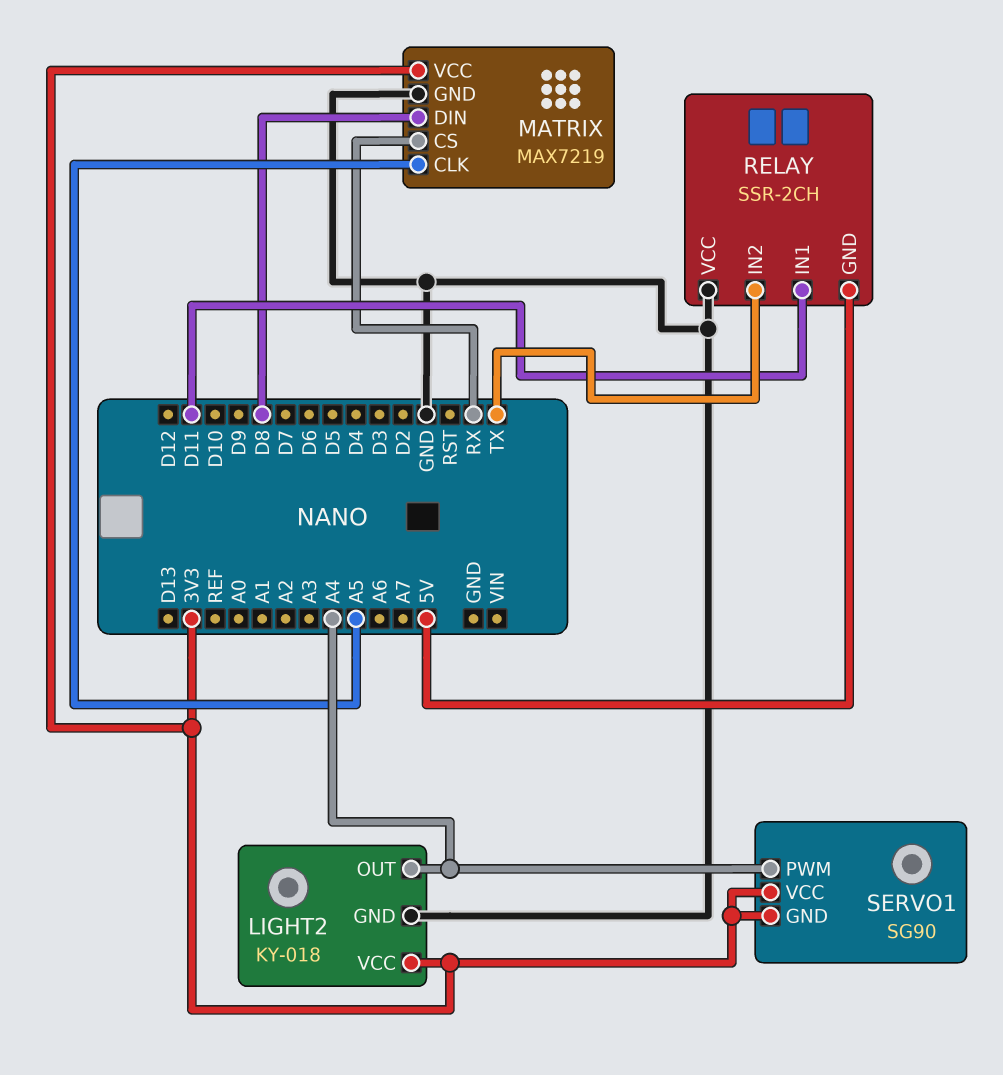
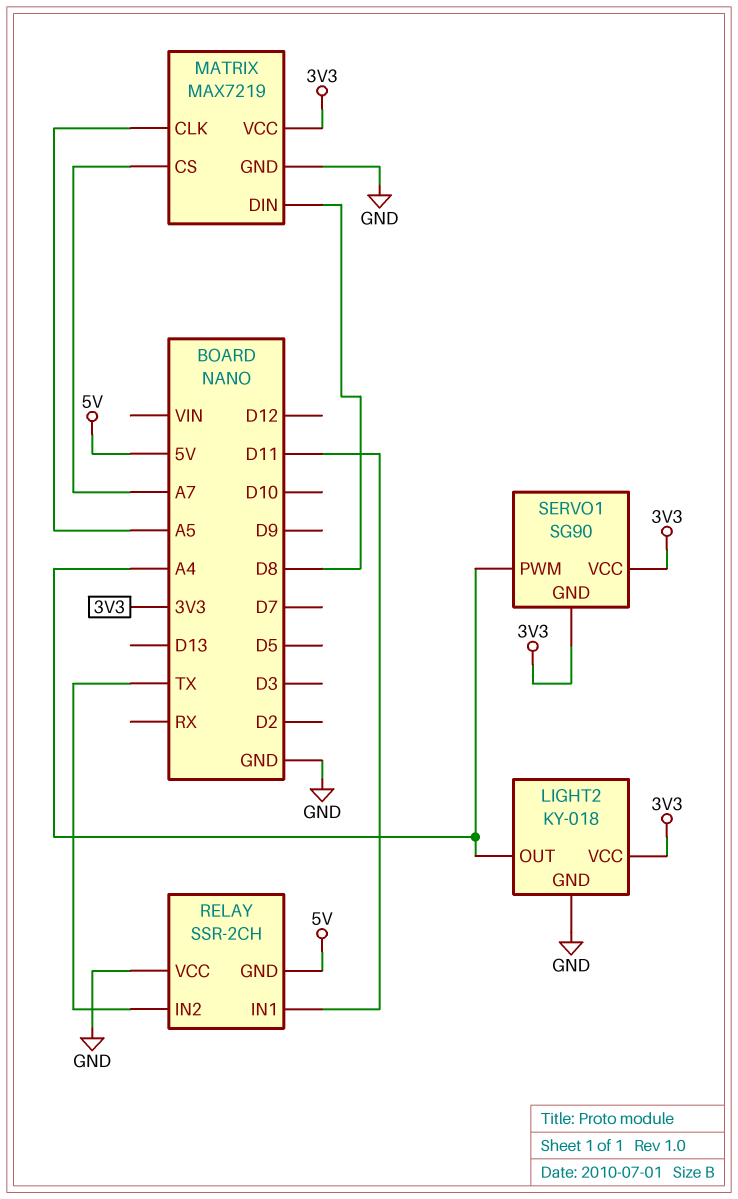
MATRIX pin CS: RX -> A7

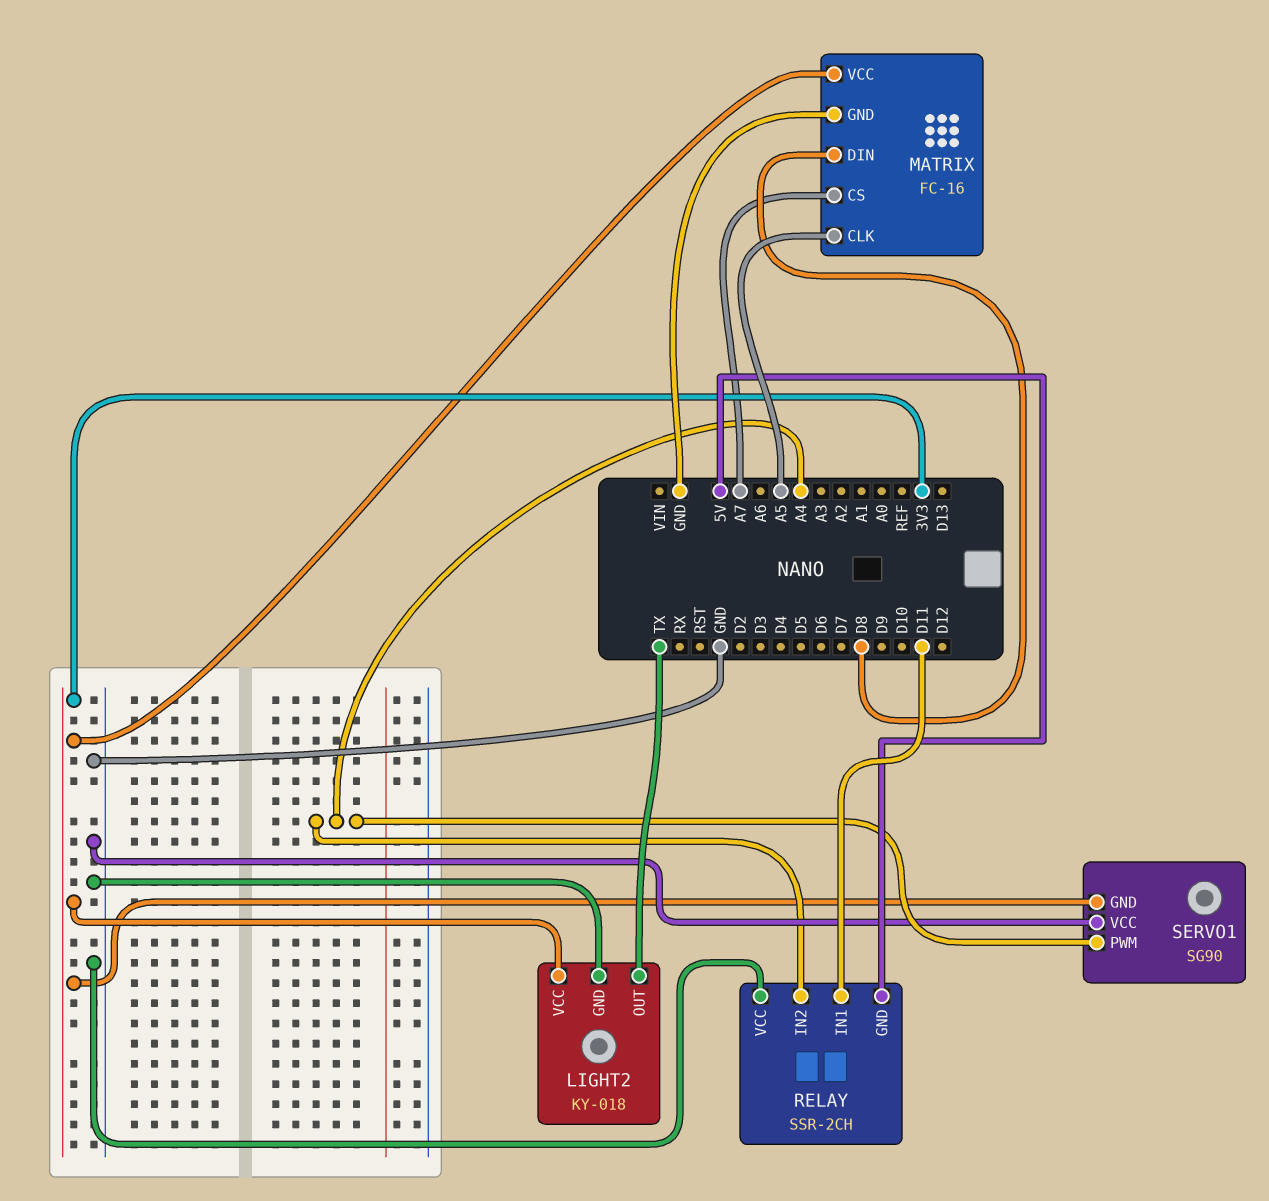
LIGHT2 pin OUT: A4 -> TX
MATRIX: MAX7219 -> FC-16
RELAY pin IN2: TX -> A4
SERVO1 pin VCC: 3V3 -> GND

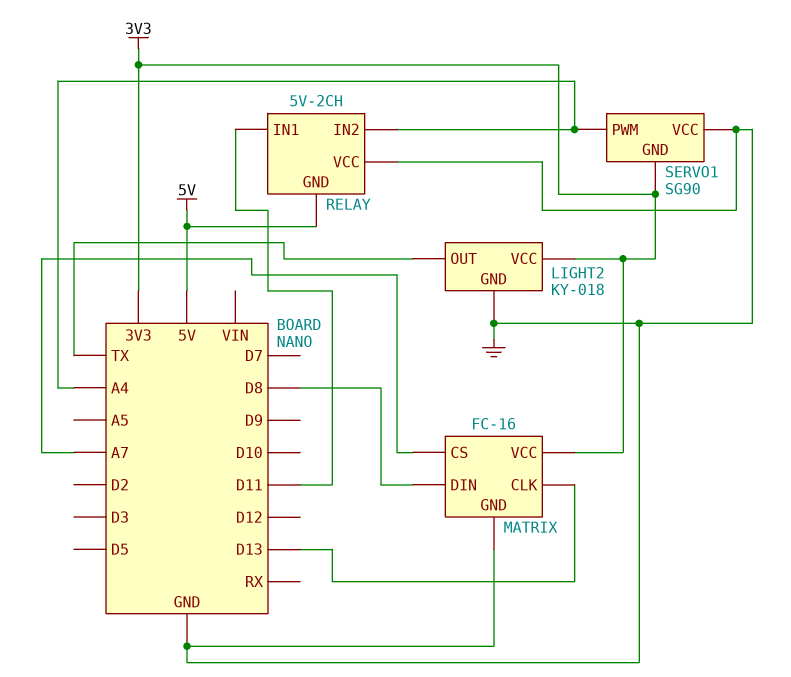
MATRIX pin CLK: A5 -> D13
RELAY: SSR-2CH -> 5V-2CH

